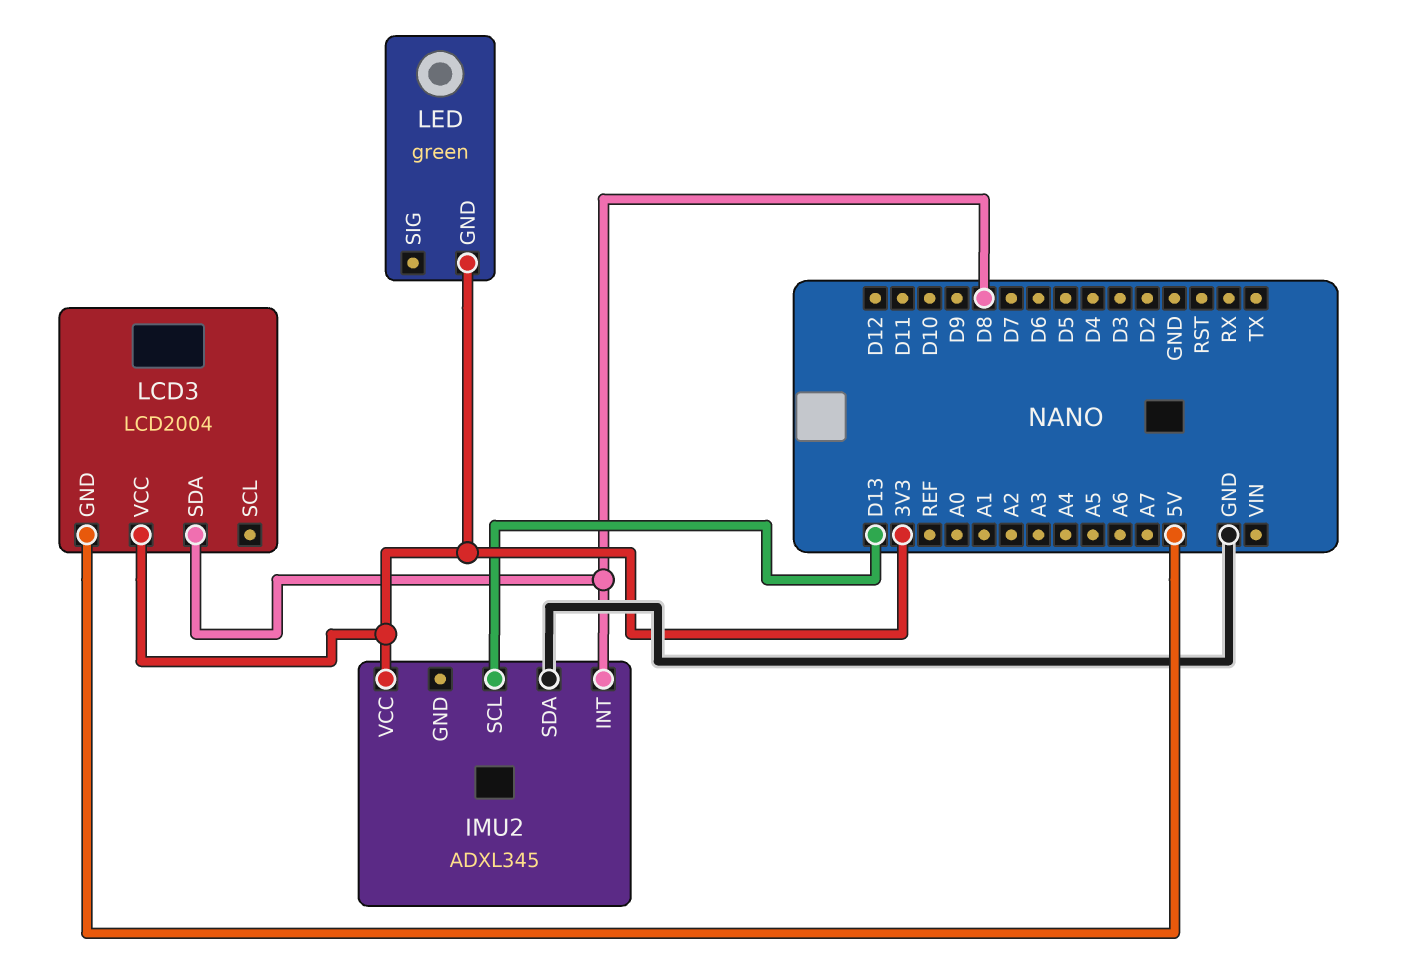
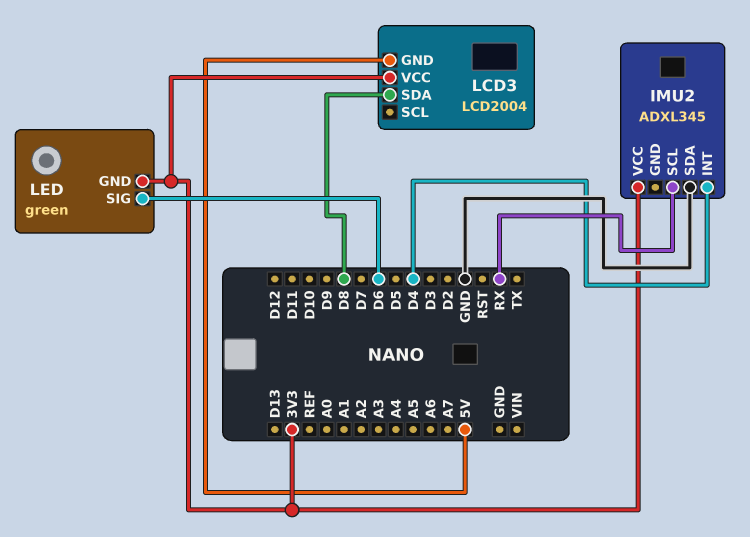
IMU2 pin INT: D8 -> D4
IMU2 pin SCL: D13 -> RX
LED pin SIG: none -> D6

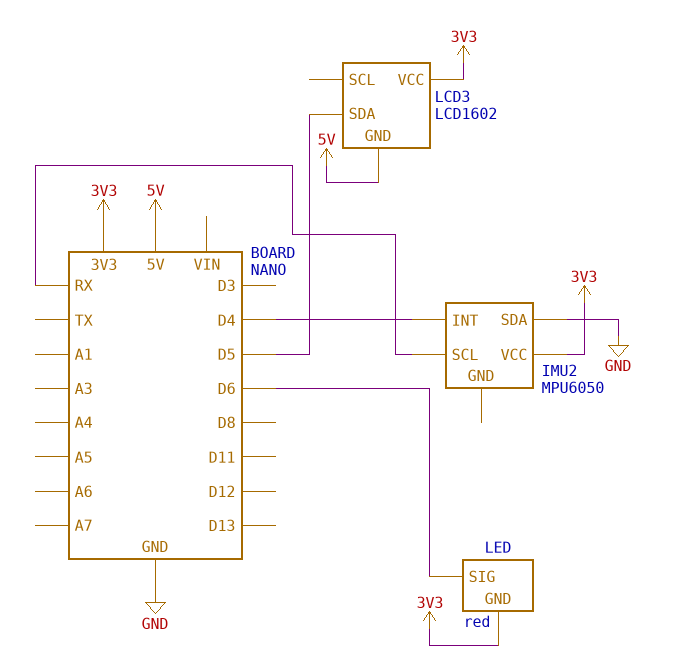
IMU2: ADXL345 -> MPU6050
LCD3: LCD2004 -> LCD1602
LCD3 pin SDA: D8 -> D5
LED: green -> red

